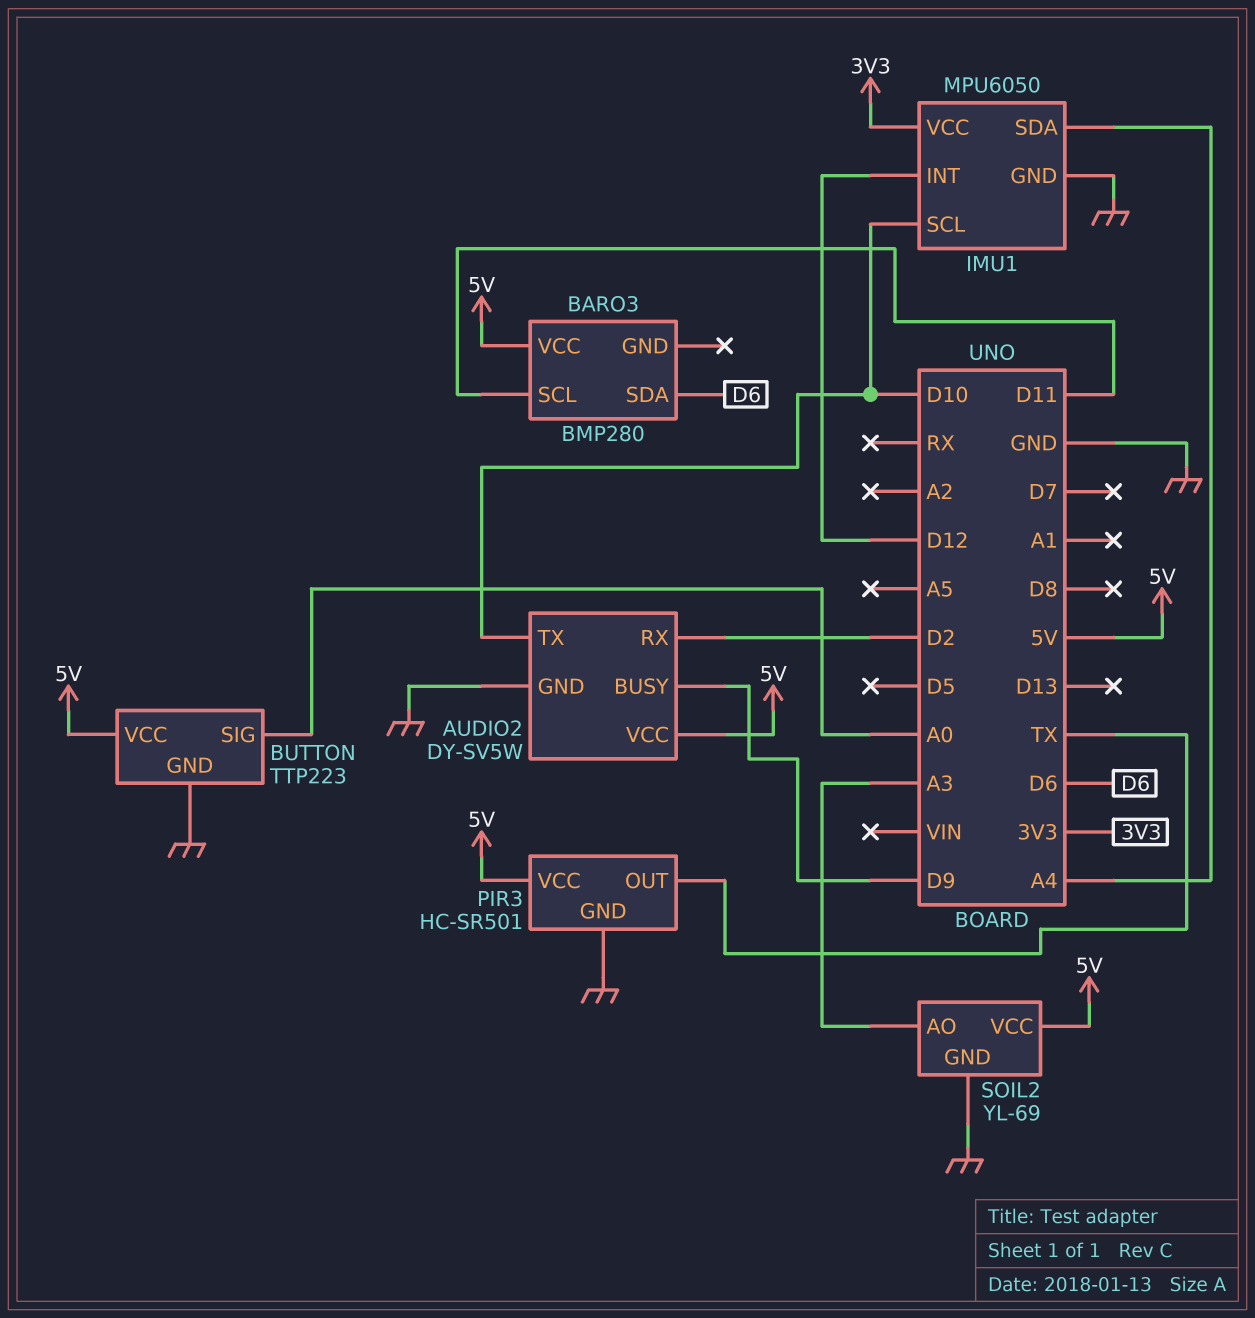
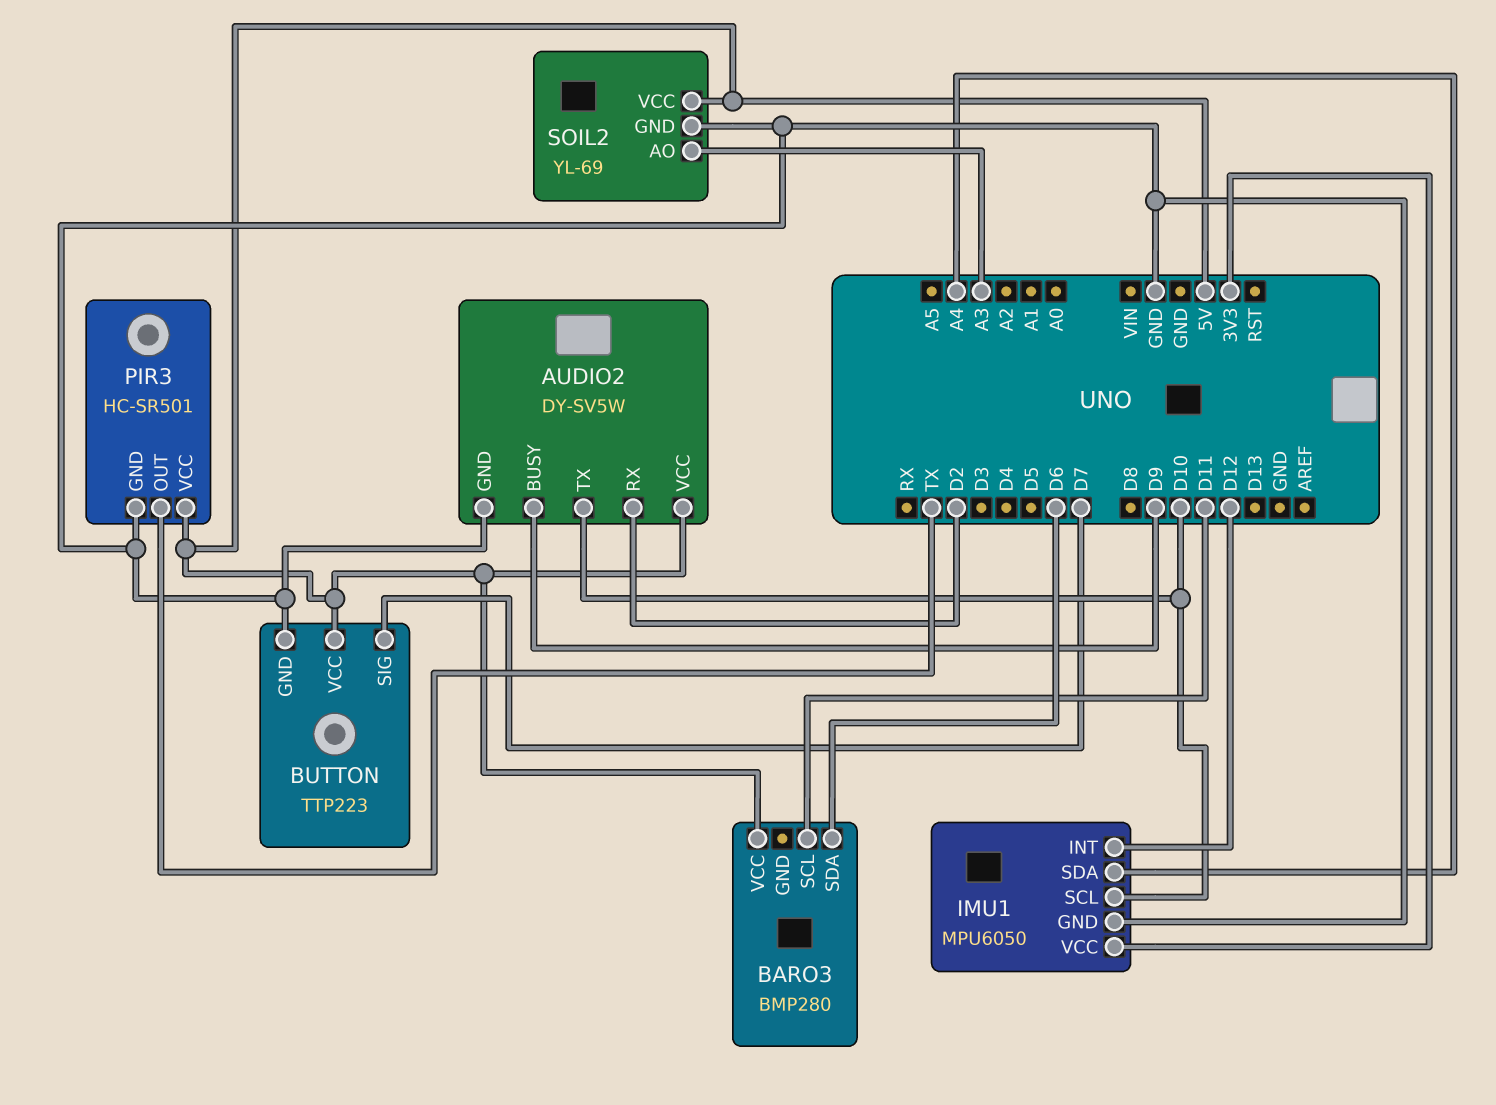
BUTTON pin SIG: A0 -> D7

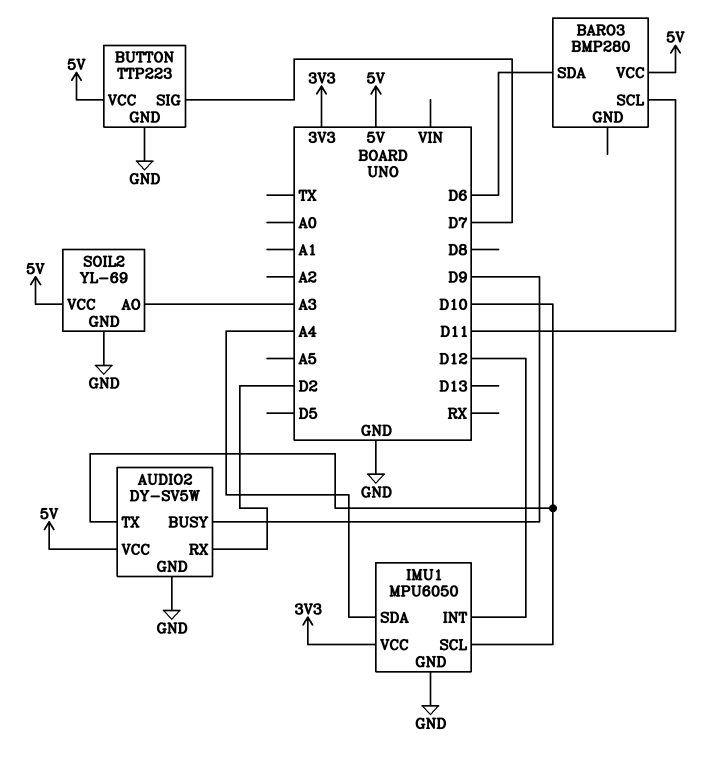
PIR3: HC-SR501 -> none
PIR3 pin GND: GND -> none
PIR3 pin OUT: TX -> none
PIR3 pin VCC: 5V -> none

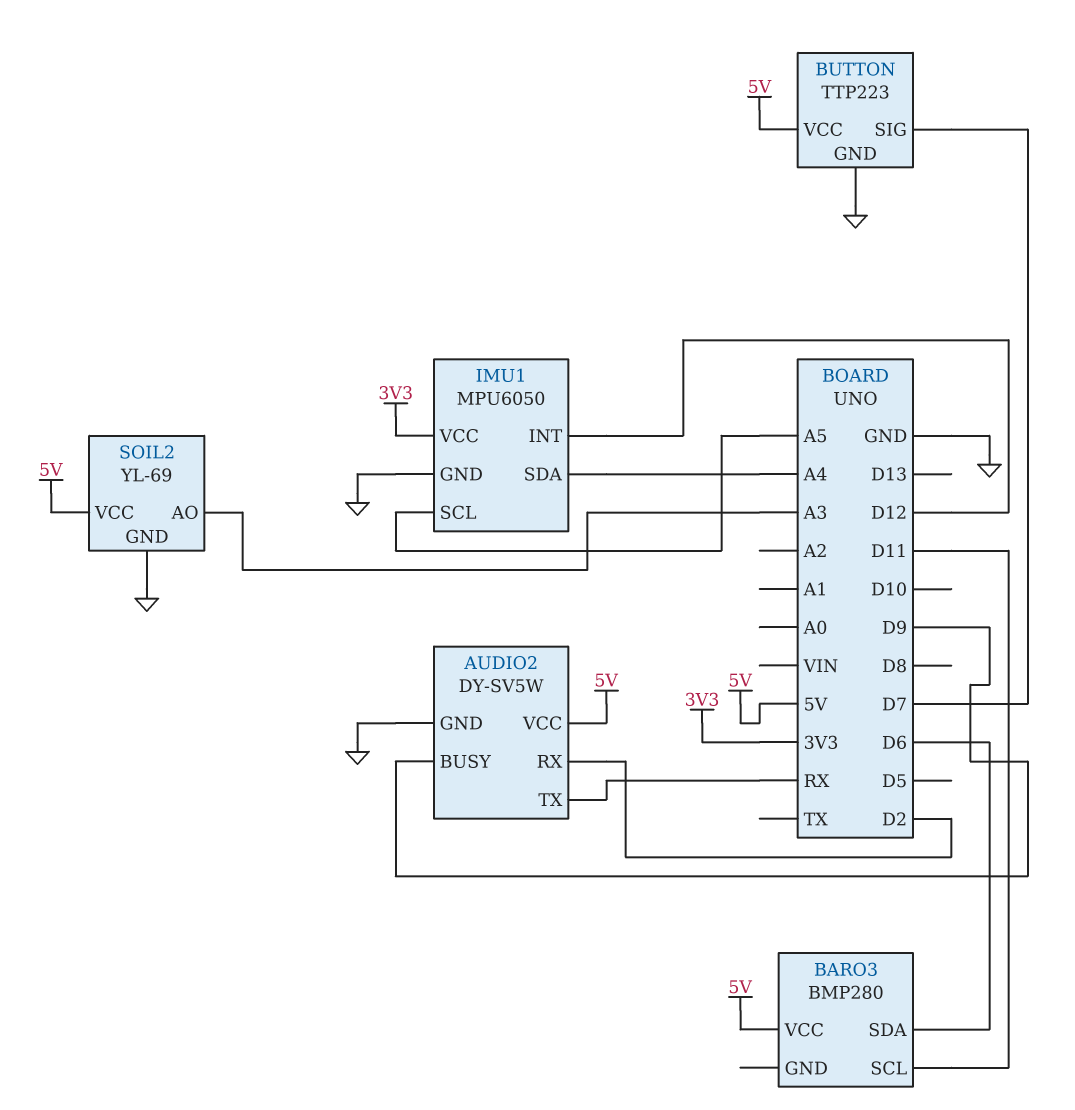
AUDIO2 pin TX: D10 -> RX
IMU1 pin SCL: D10 -> A5

